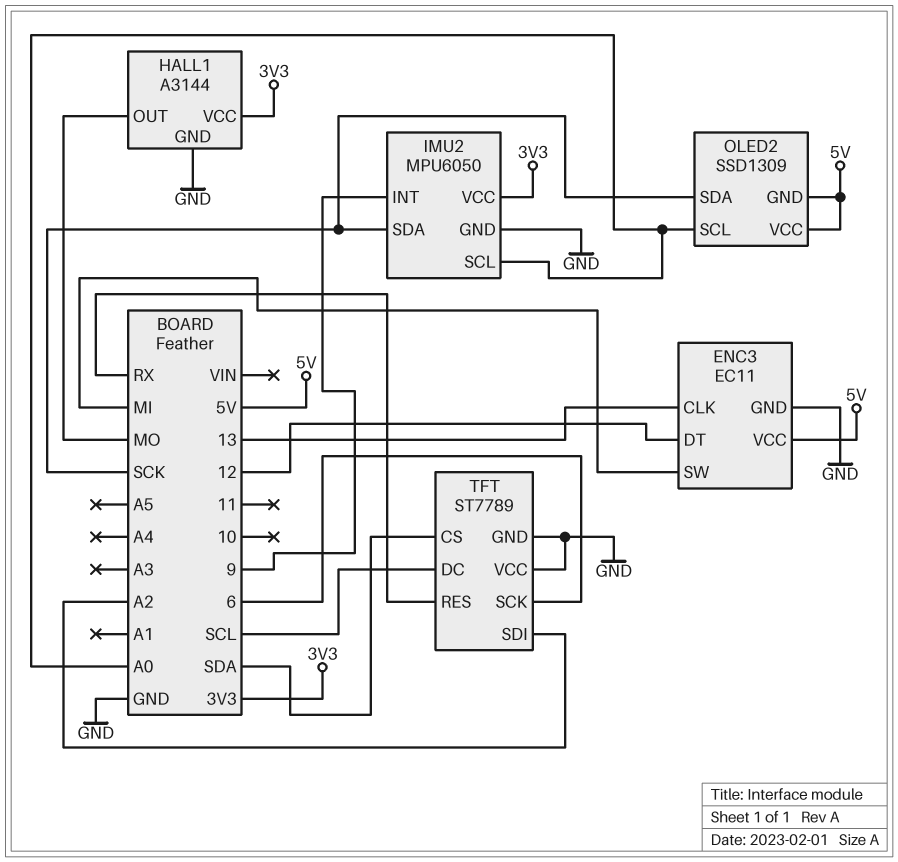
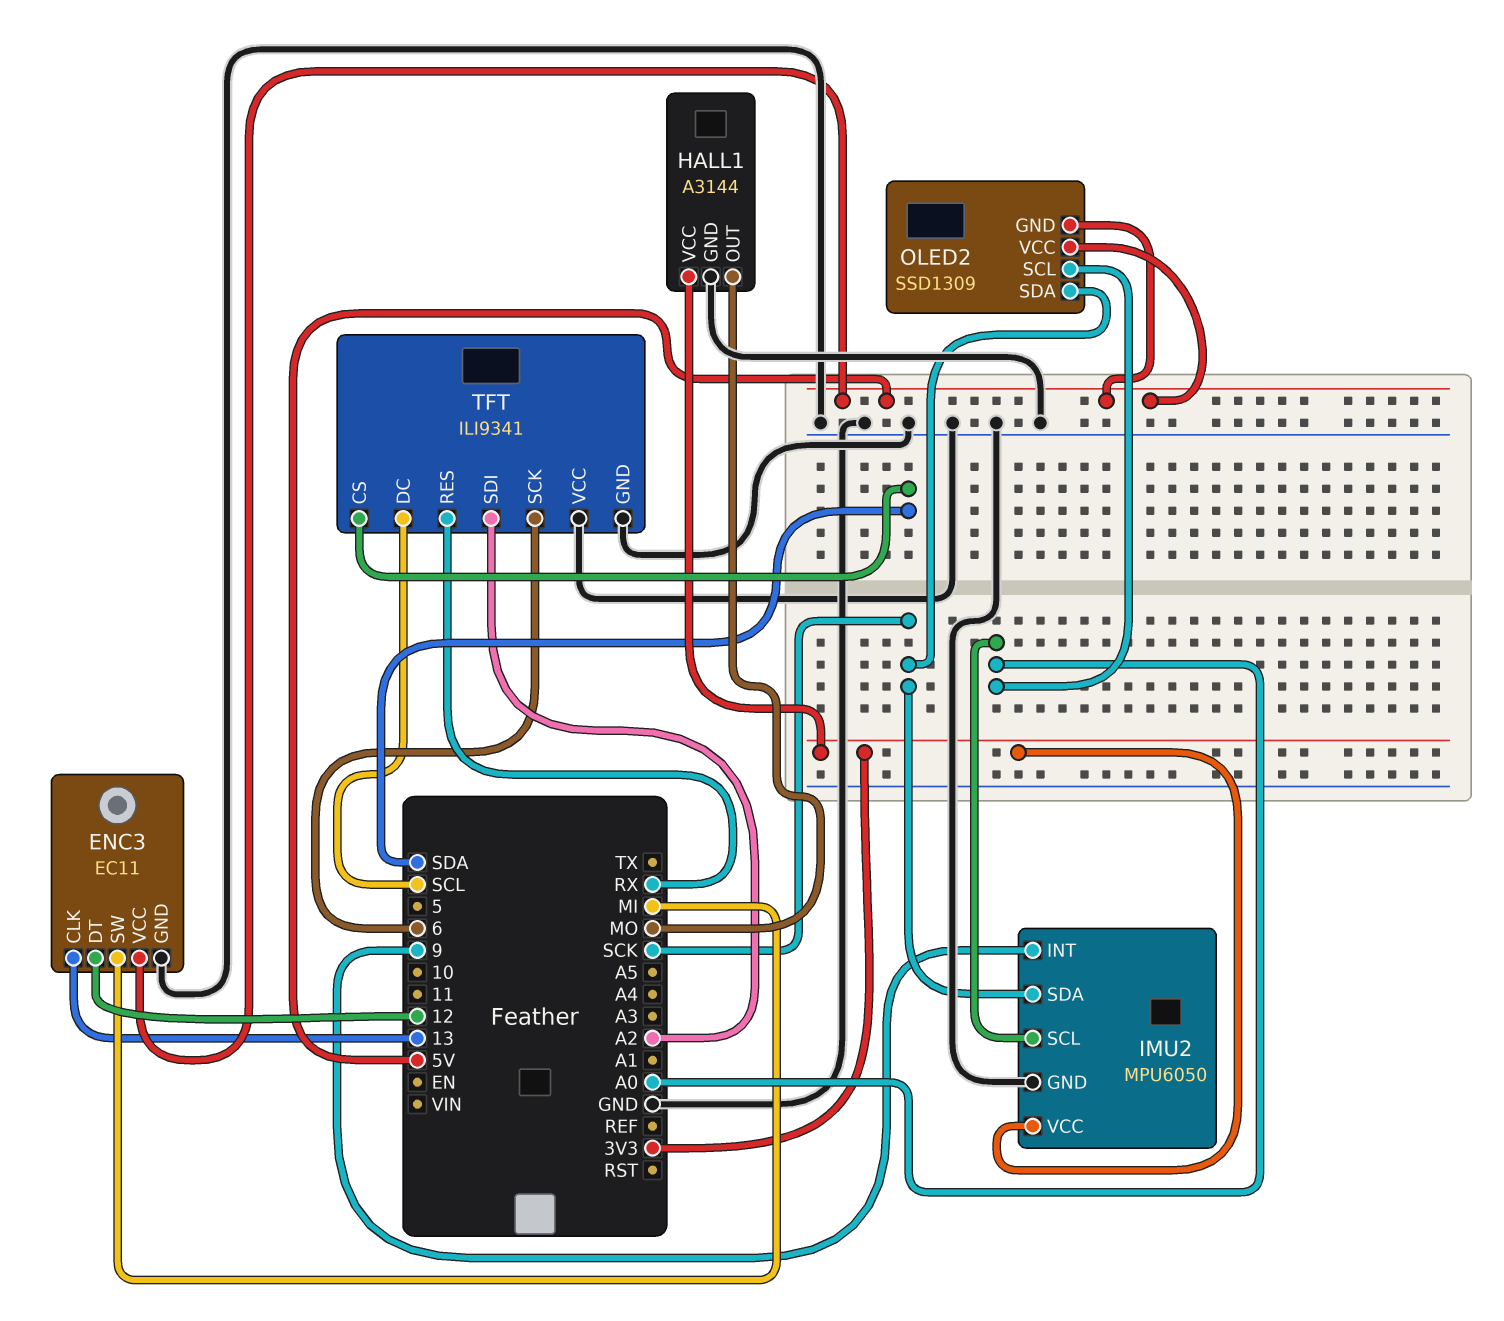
TFT: ST7789 -> ILI9341

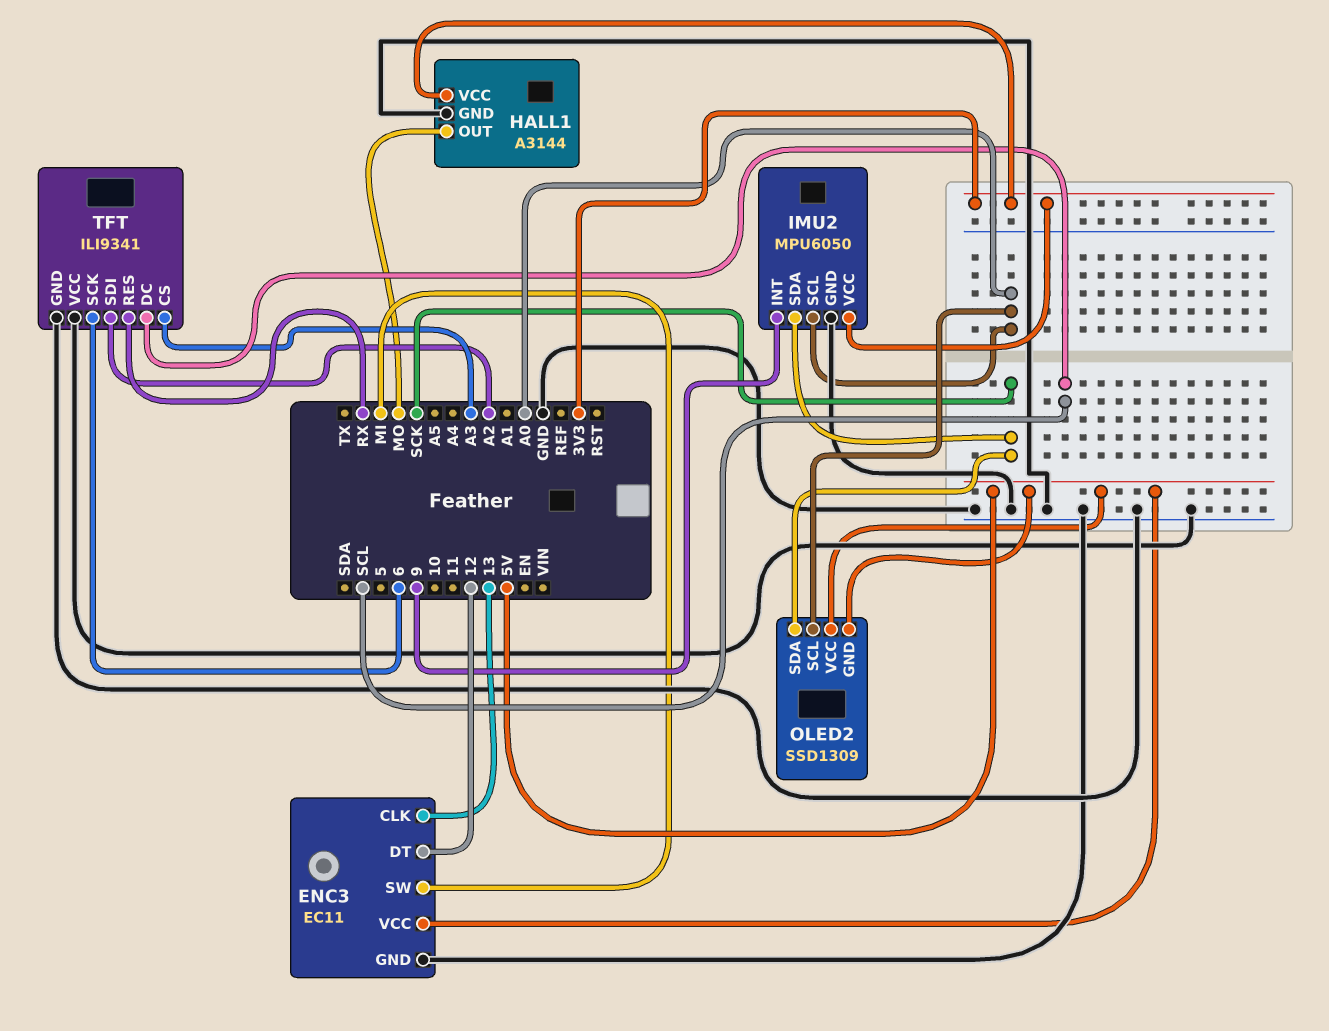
TFT pin CS: SDA -> A3

